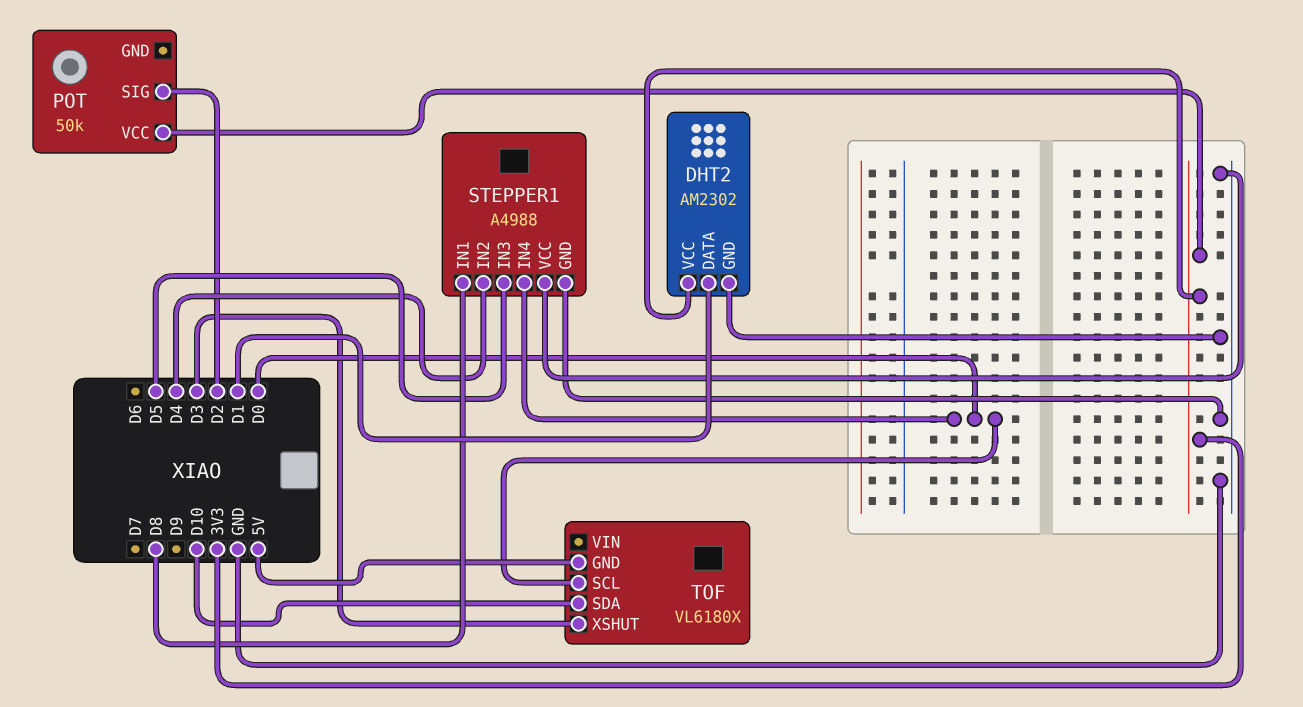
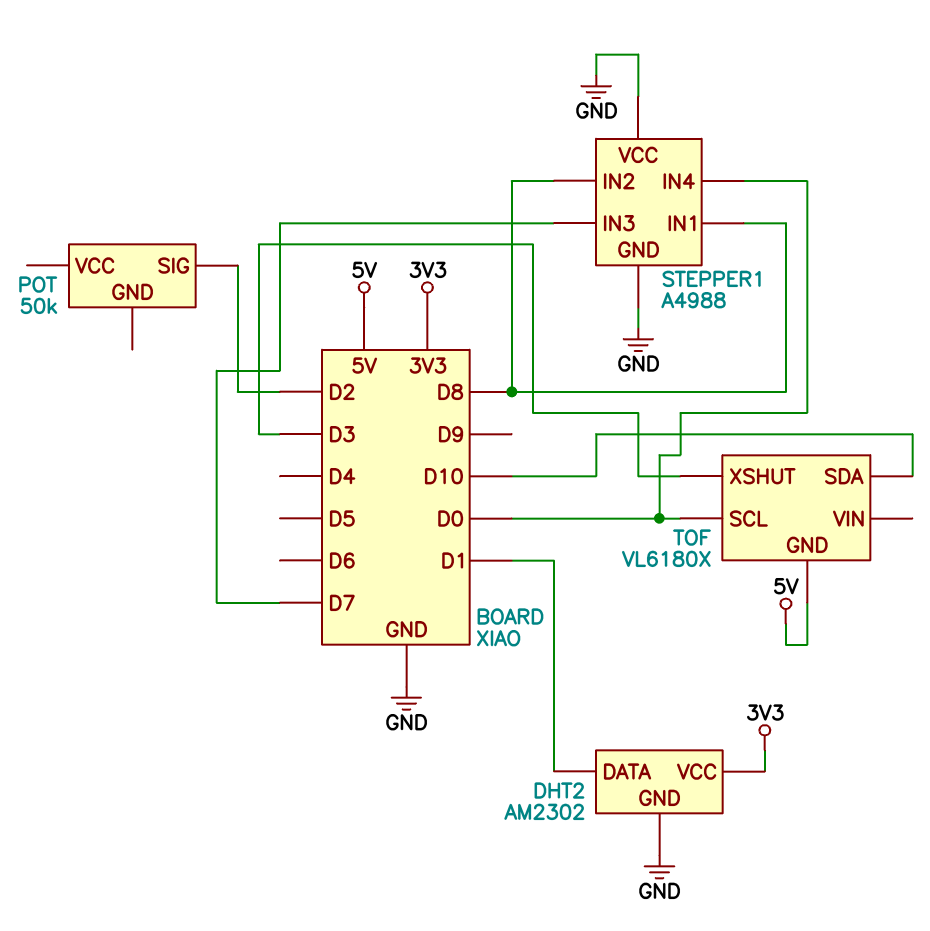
POT pin VCC: 3V3 -> none
STEPPER1 pin IN2: D4 -> D8
STEPPER1 pin IN3: D5 -> D7

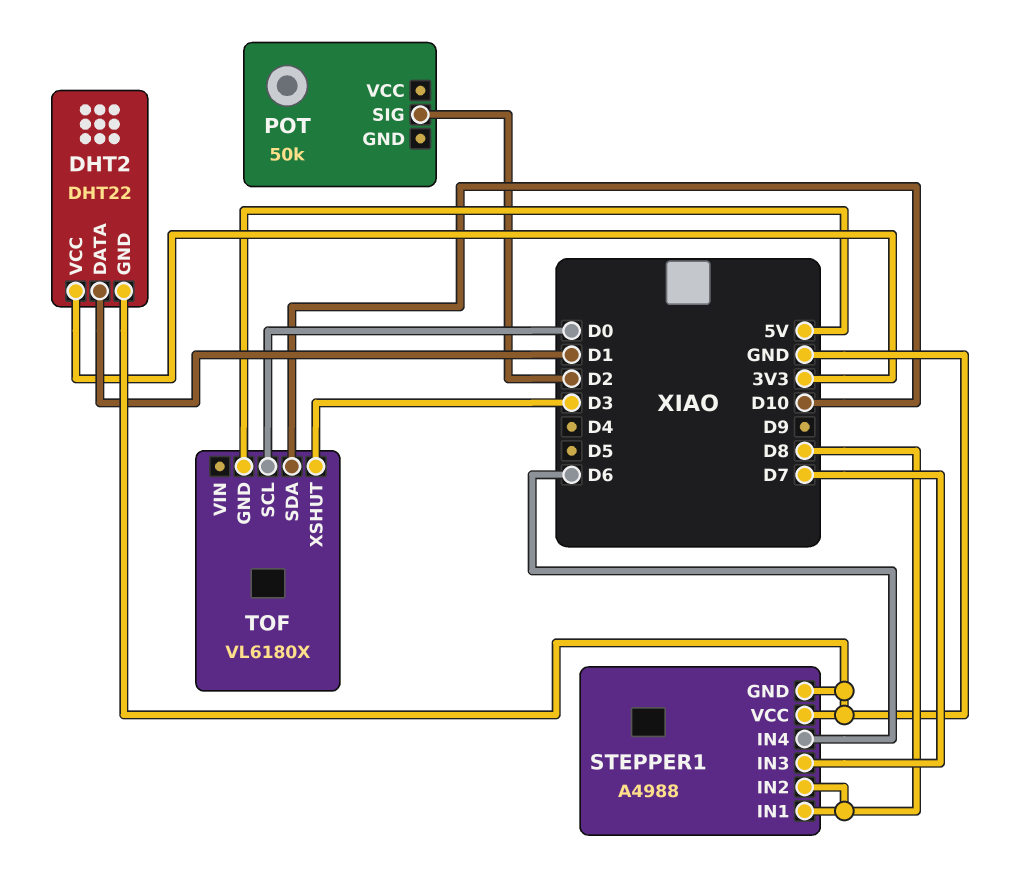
DHT2: AM2302 -> DHT22
STEPPER1 pin IN4: D0 -> D6

